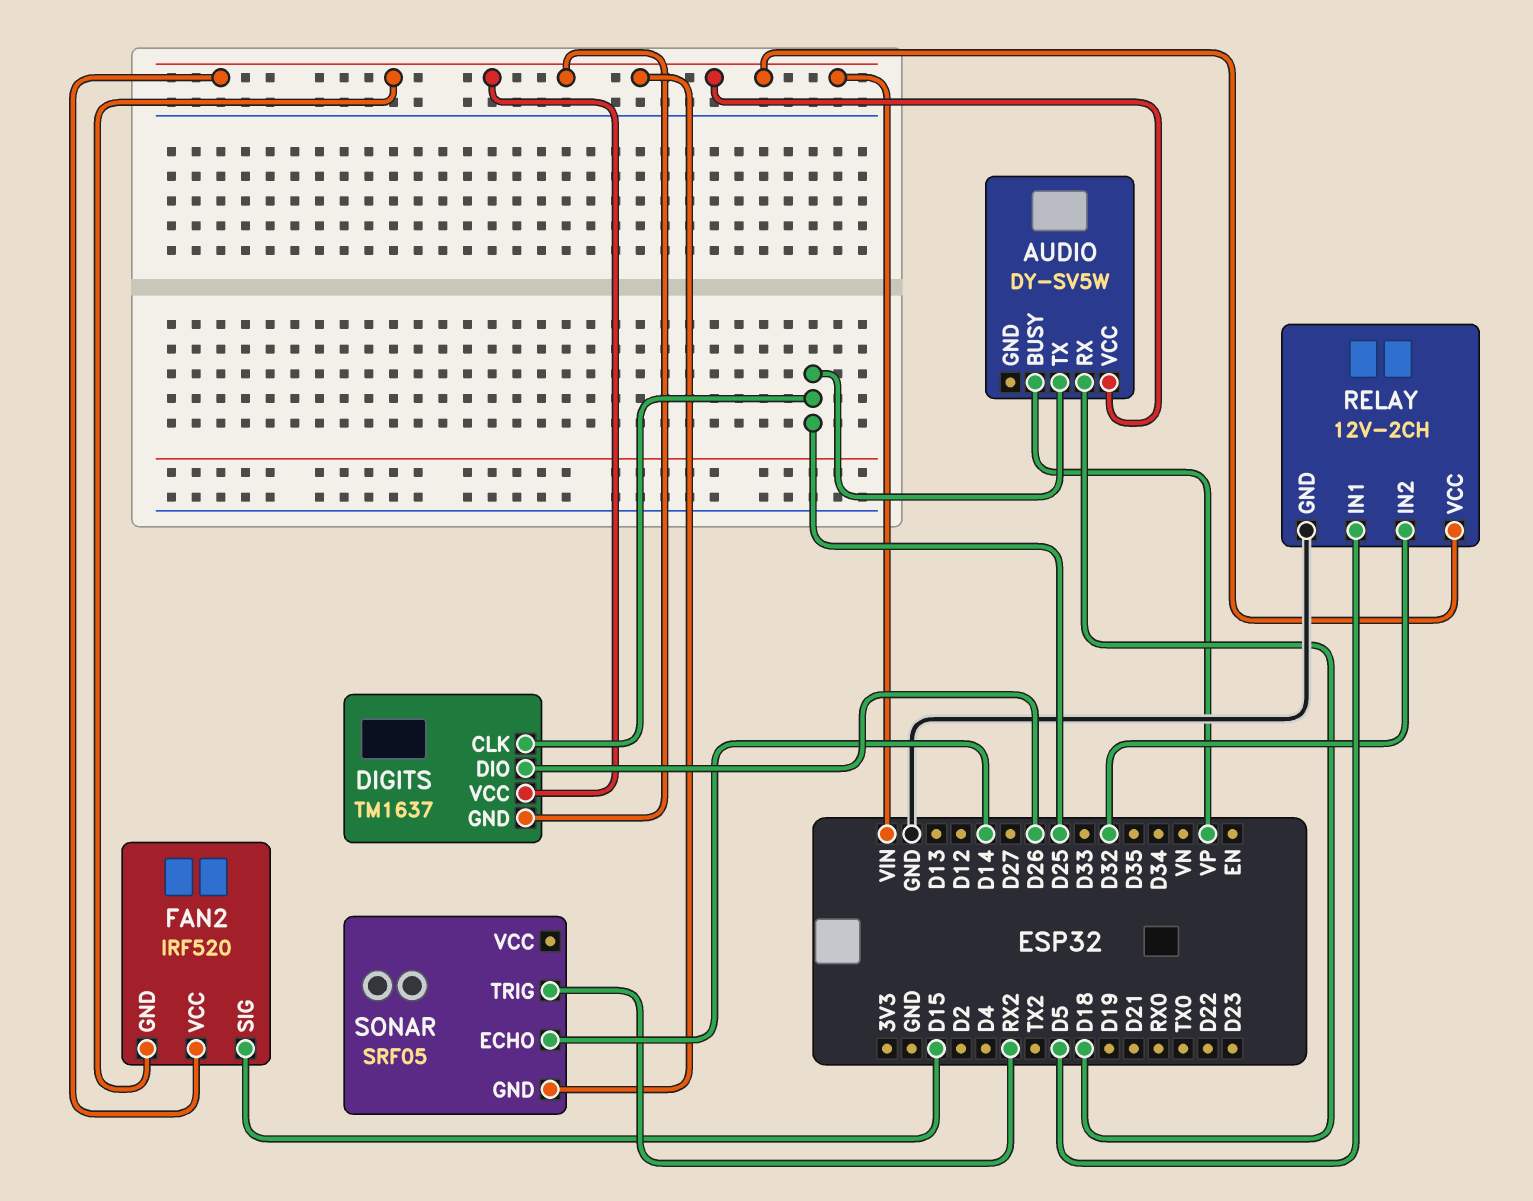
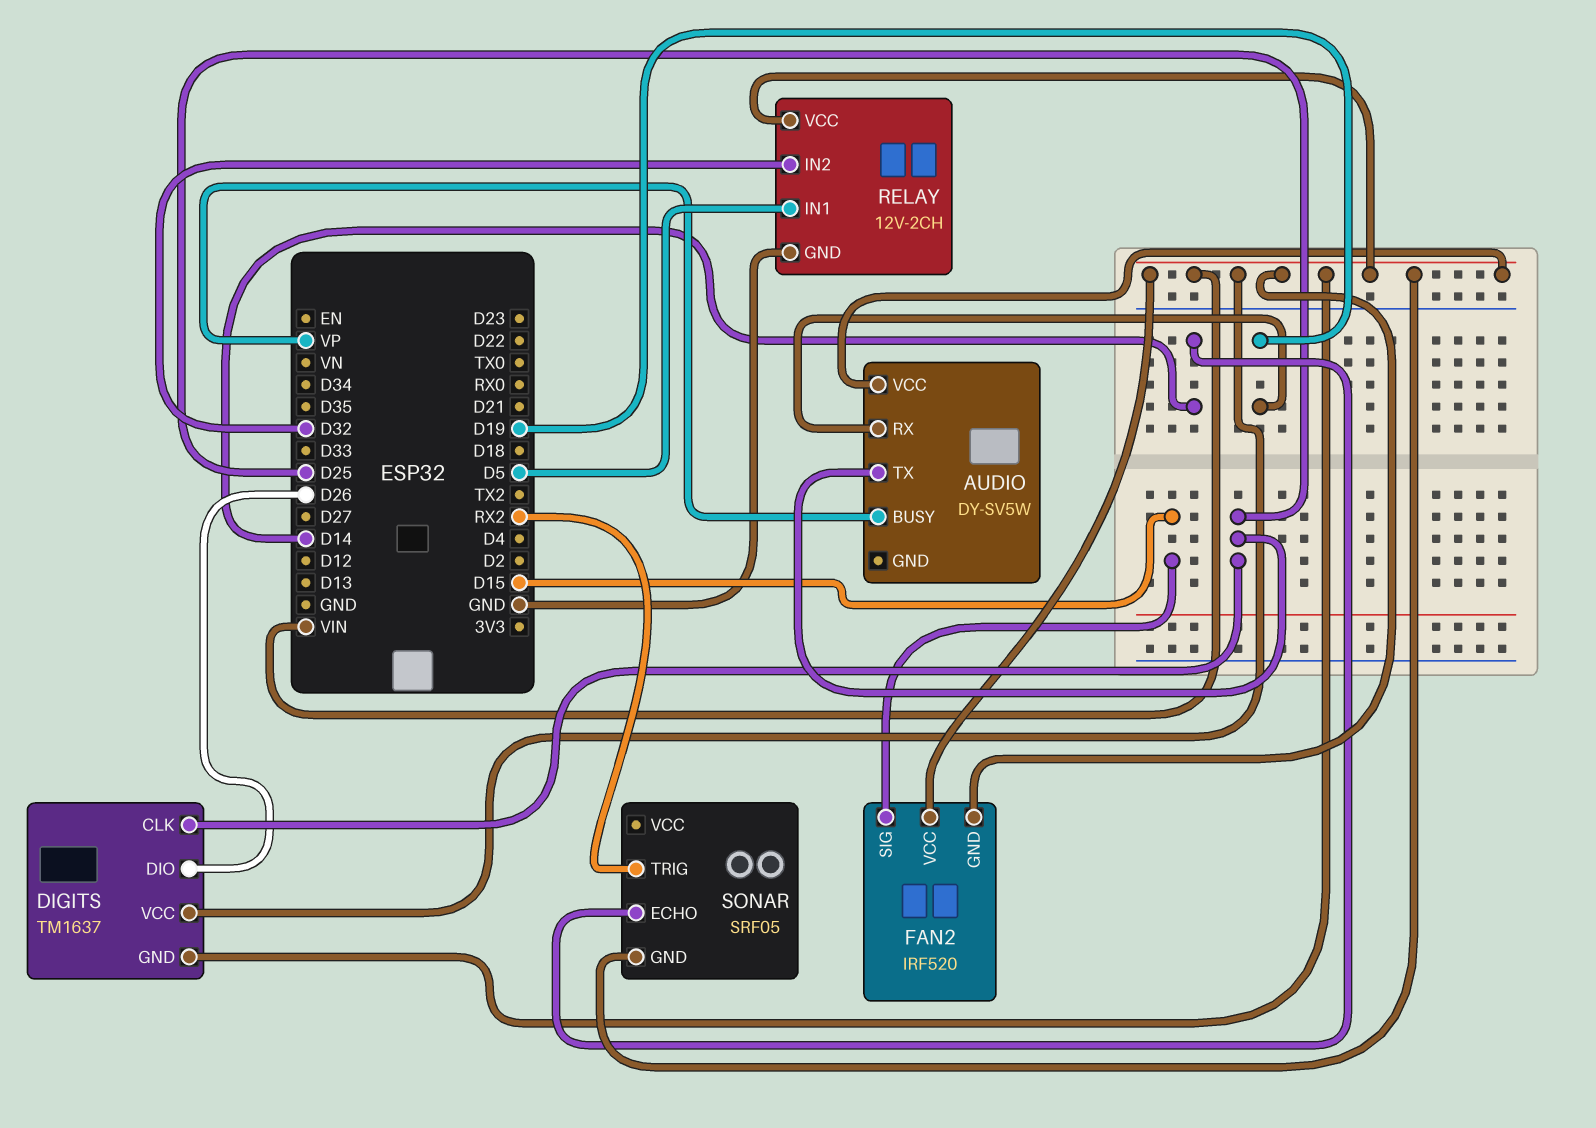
AUDIO pin RX: D18 -> D19

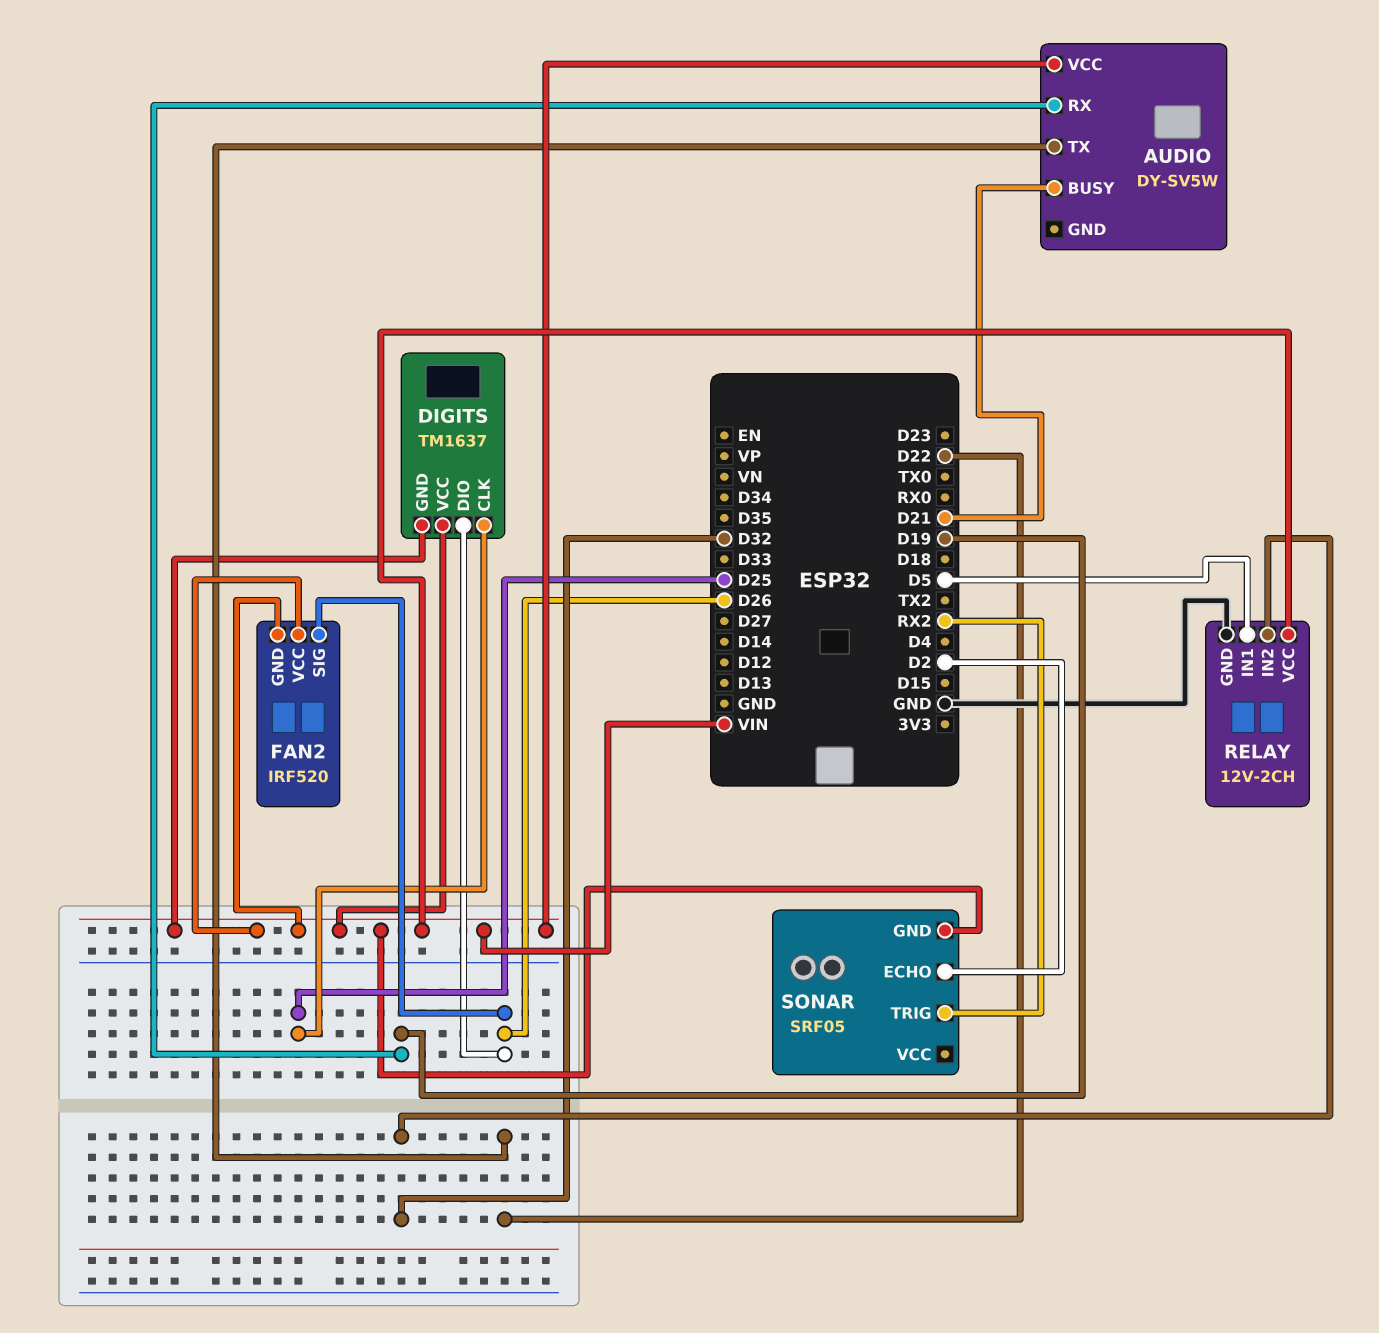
AUDIO pin BUSY: VP -> D21
AUDIO pin TX: D25 -> D22
FAN2 pin SIG: D15 -> D26
SONAR pin ECHO: D14 -> D2

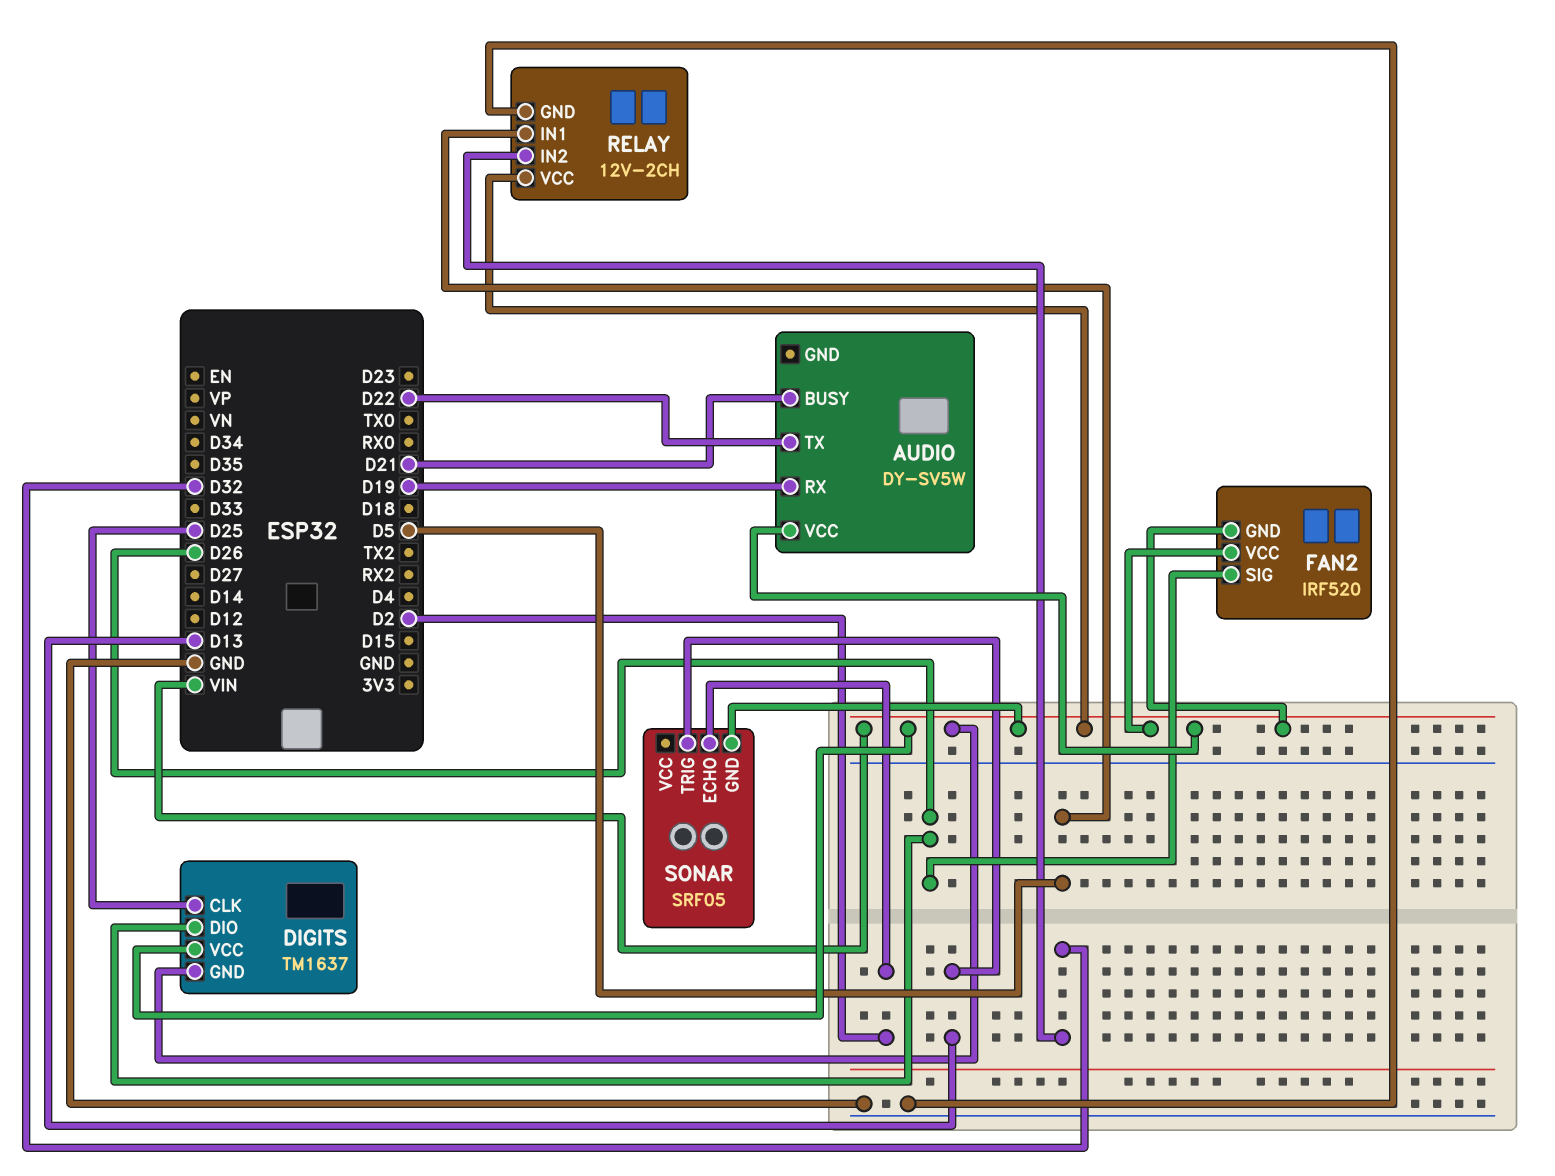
SONAR pin TRIG: RX2 -> D13

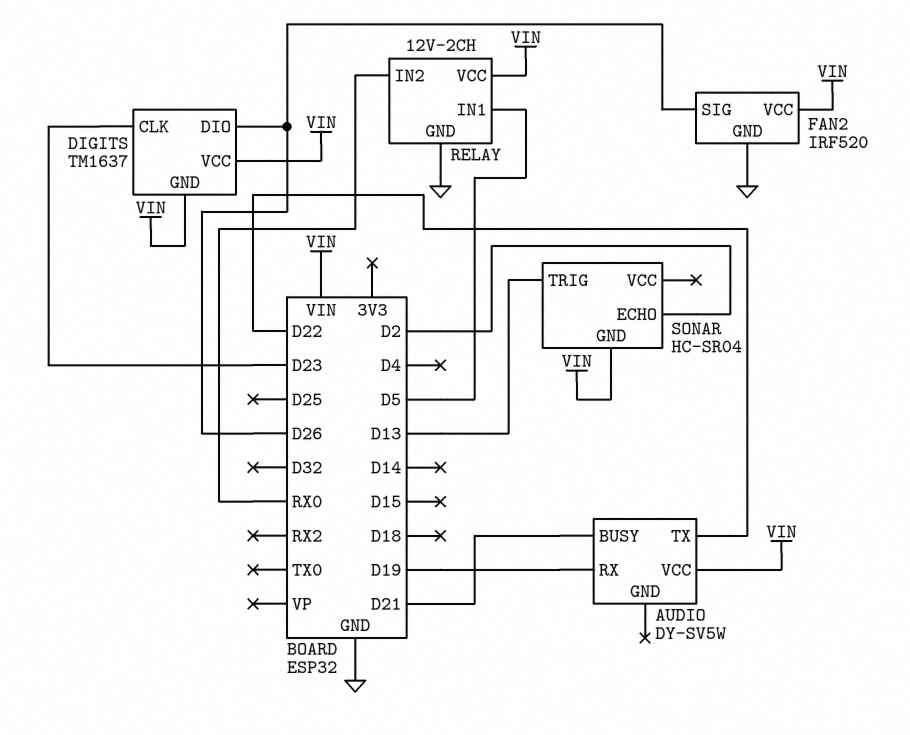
DIGITS pin CLK: D25 -> D23
FAN2 pin GND: VIN -> GND
RELAY pin IN2: D32 -> RX0
SONAR: SRF05 -> HC-SR04

